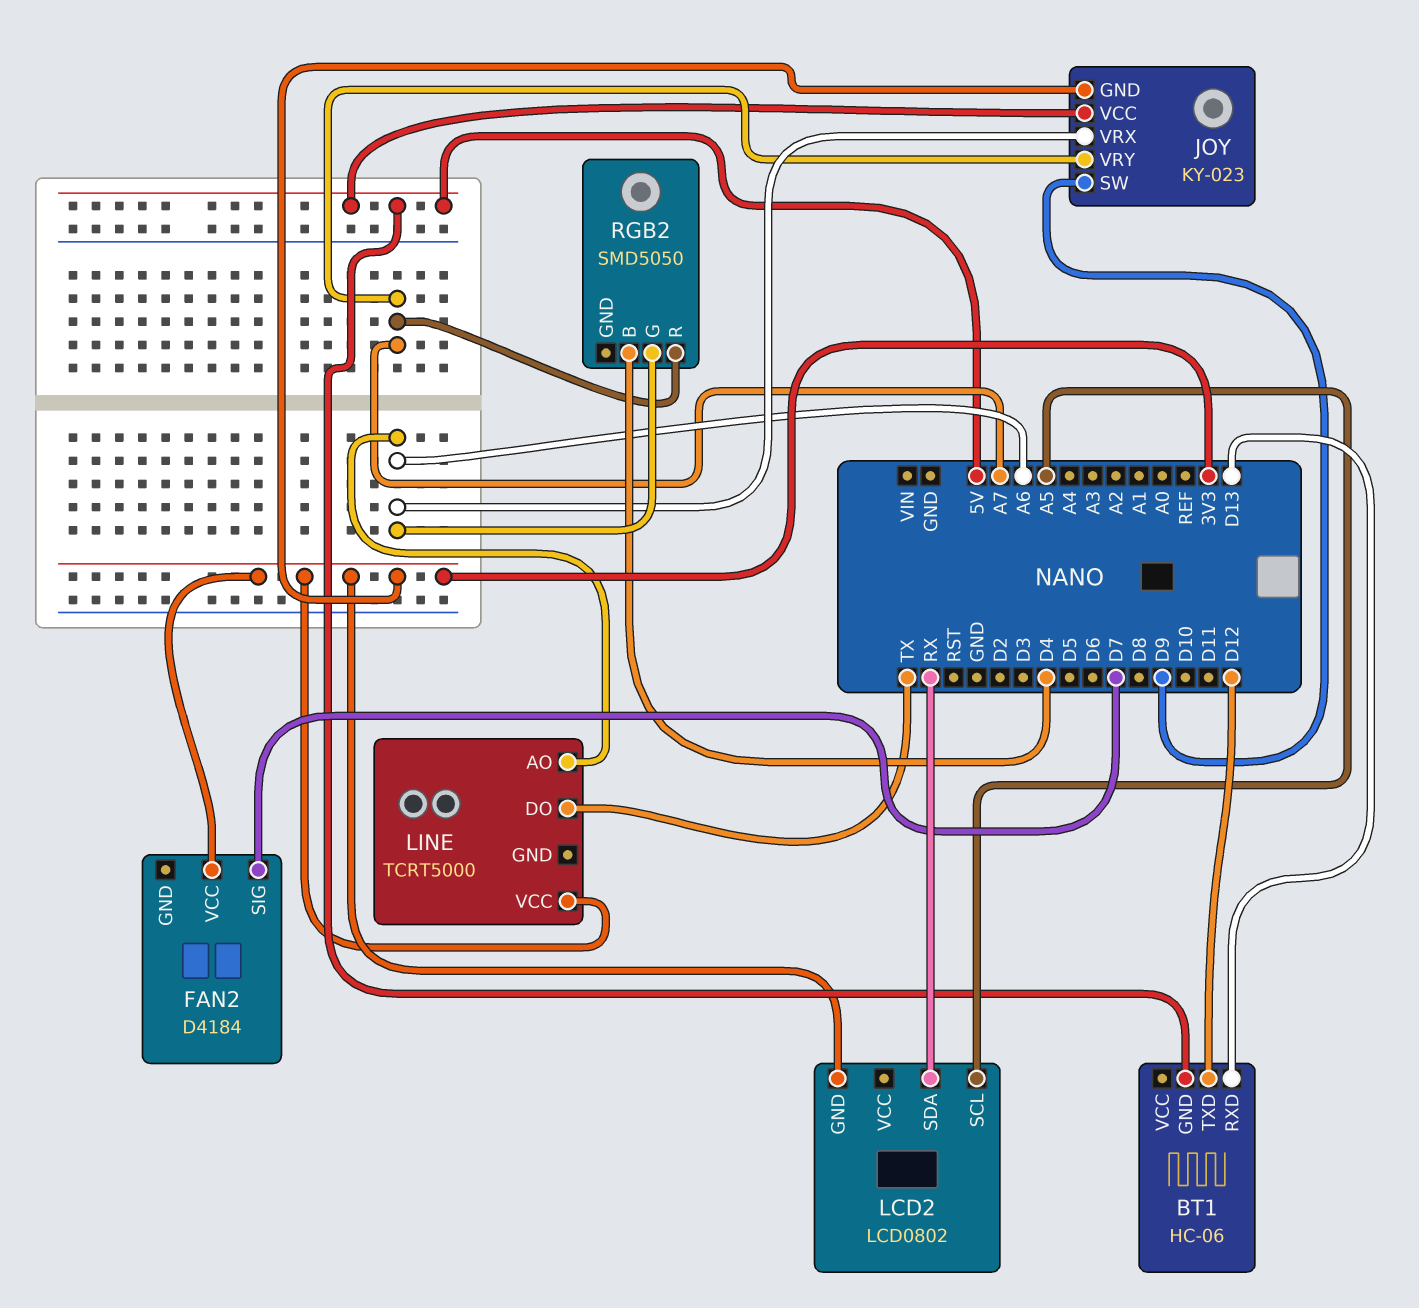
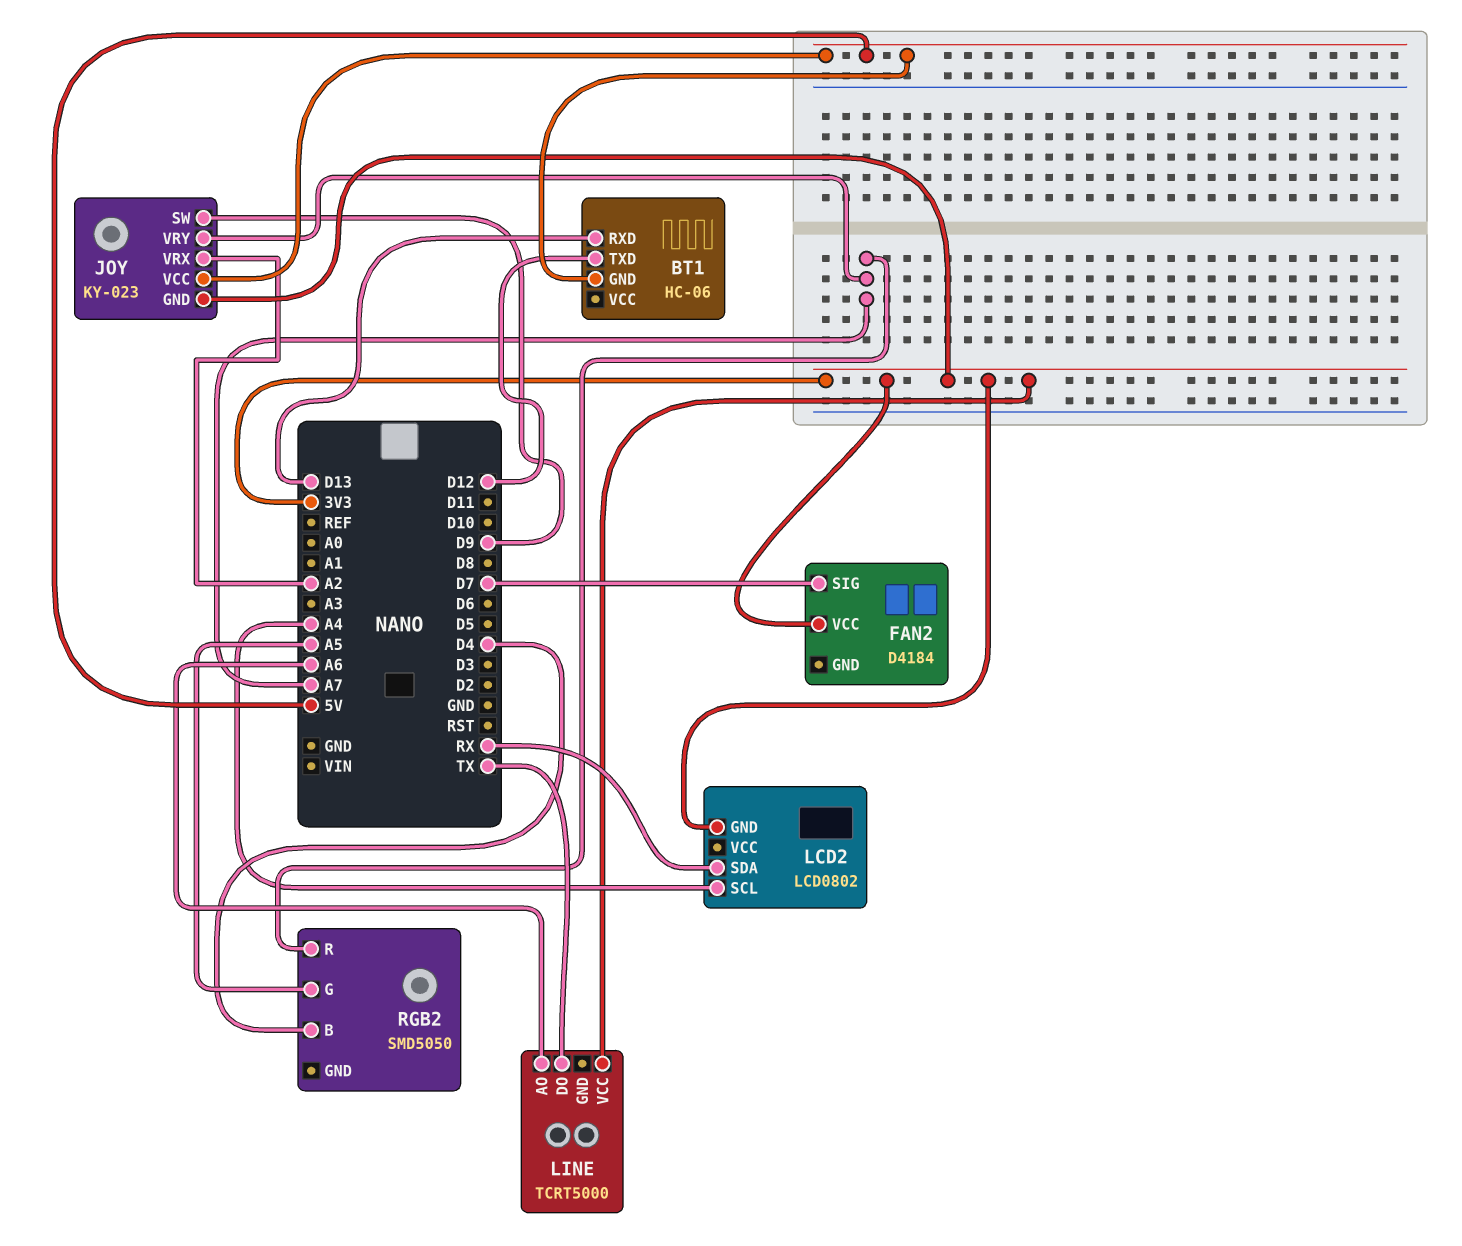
JOY pin VRX: A6 -> A2
LCD2 pin SCL: A5 -> A4
RGB2 pin G: A6 -> A5

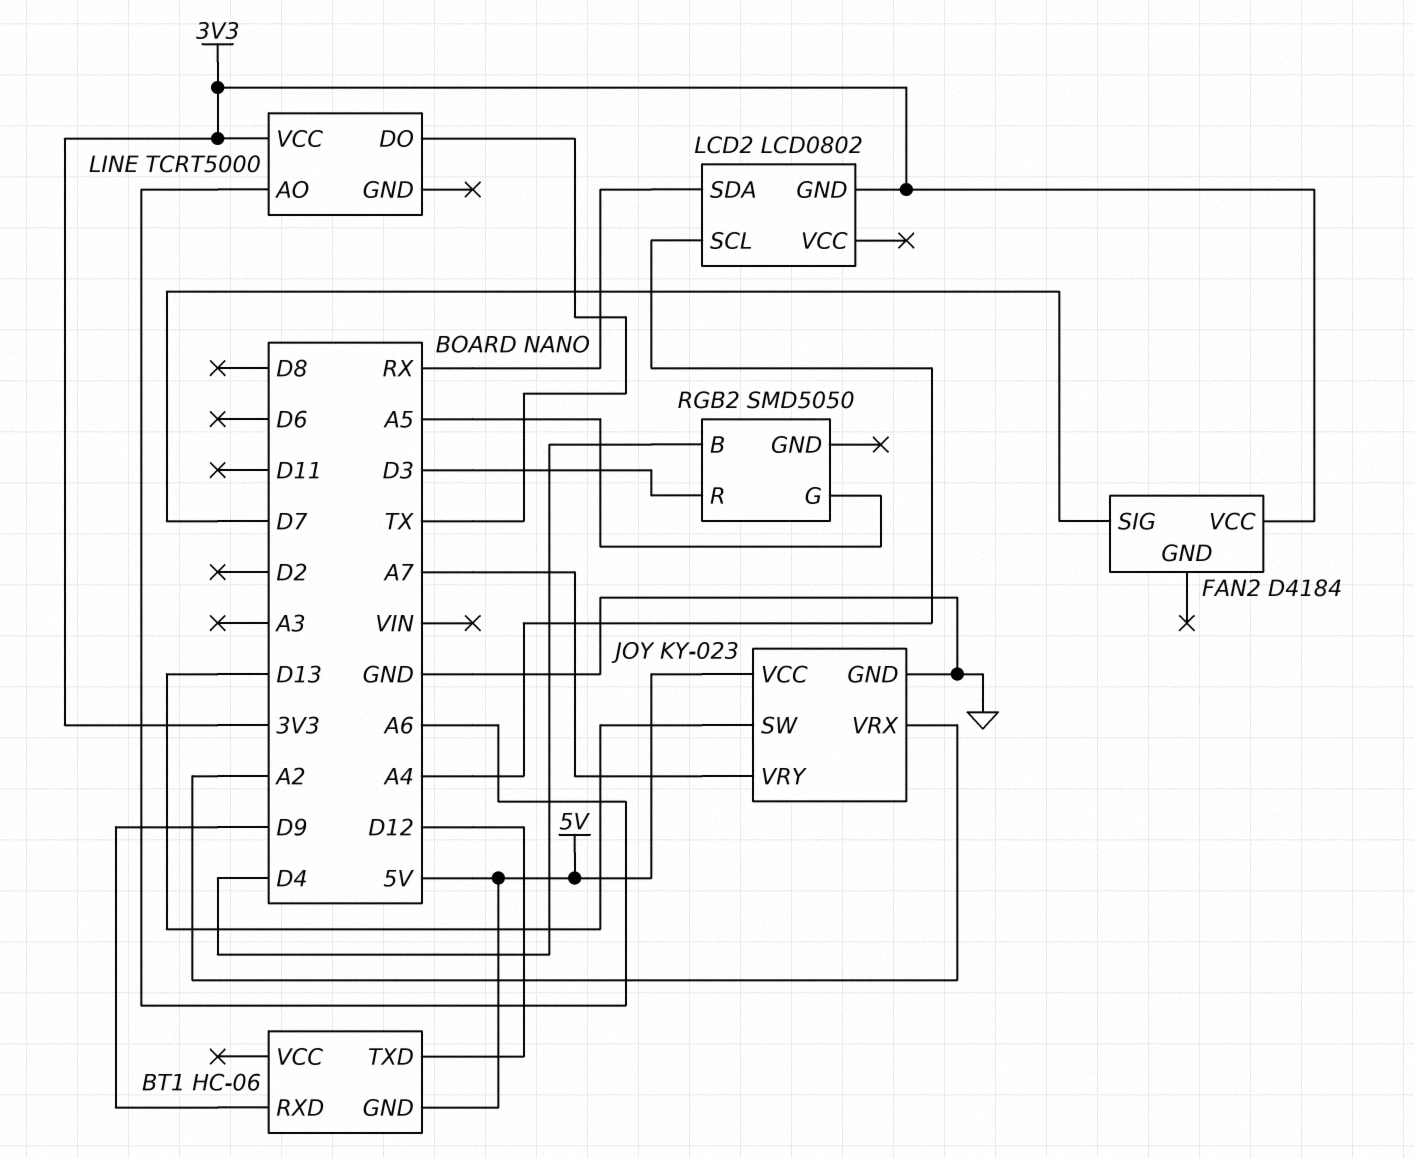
BT1 pin RXD: D13 -> D9
JOY pin GND: 3V3 -> GND
JOY pin SW: D9 -> D13
RGB2 pin R: A7 -> D3

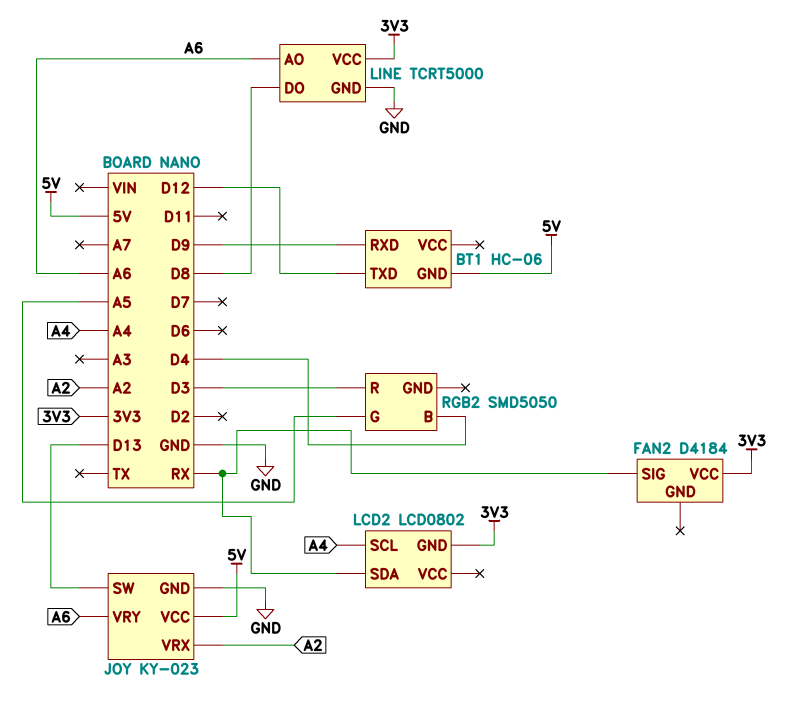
FAN2 pin SIG: D7 -> RX
JOY pin VRY: A7 -> A6
LINE pin DO: TX -> D8
LINE pin GND: none -> GND

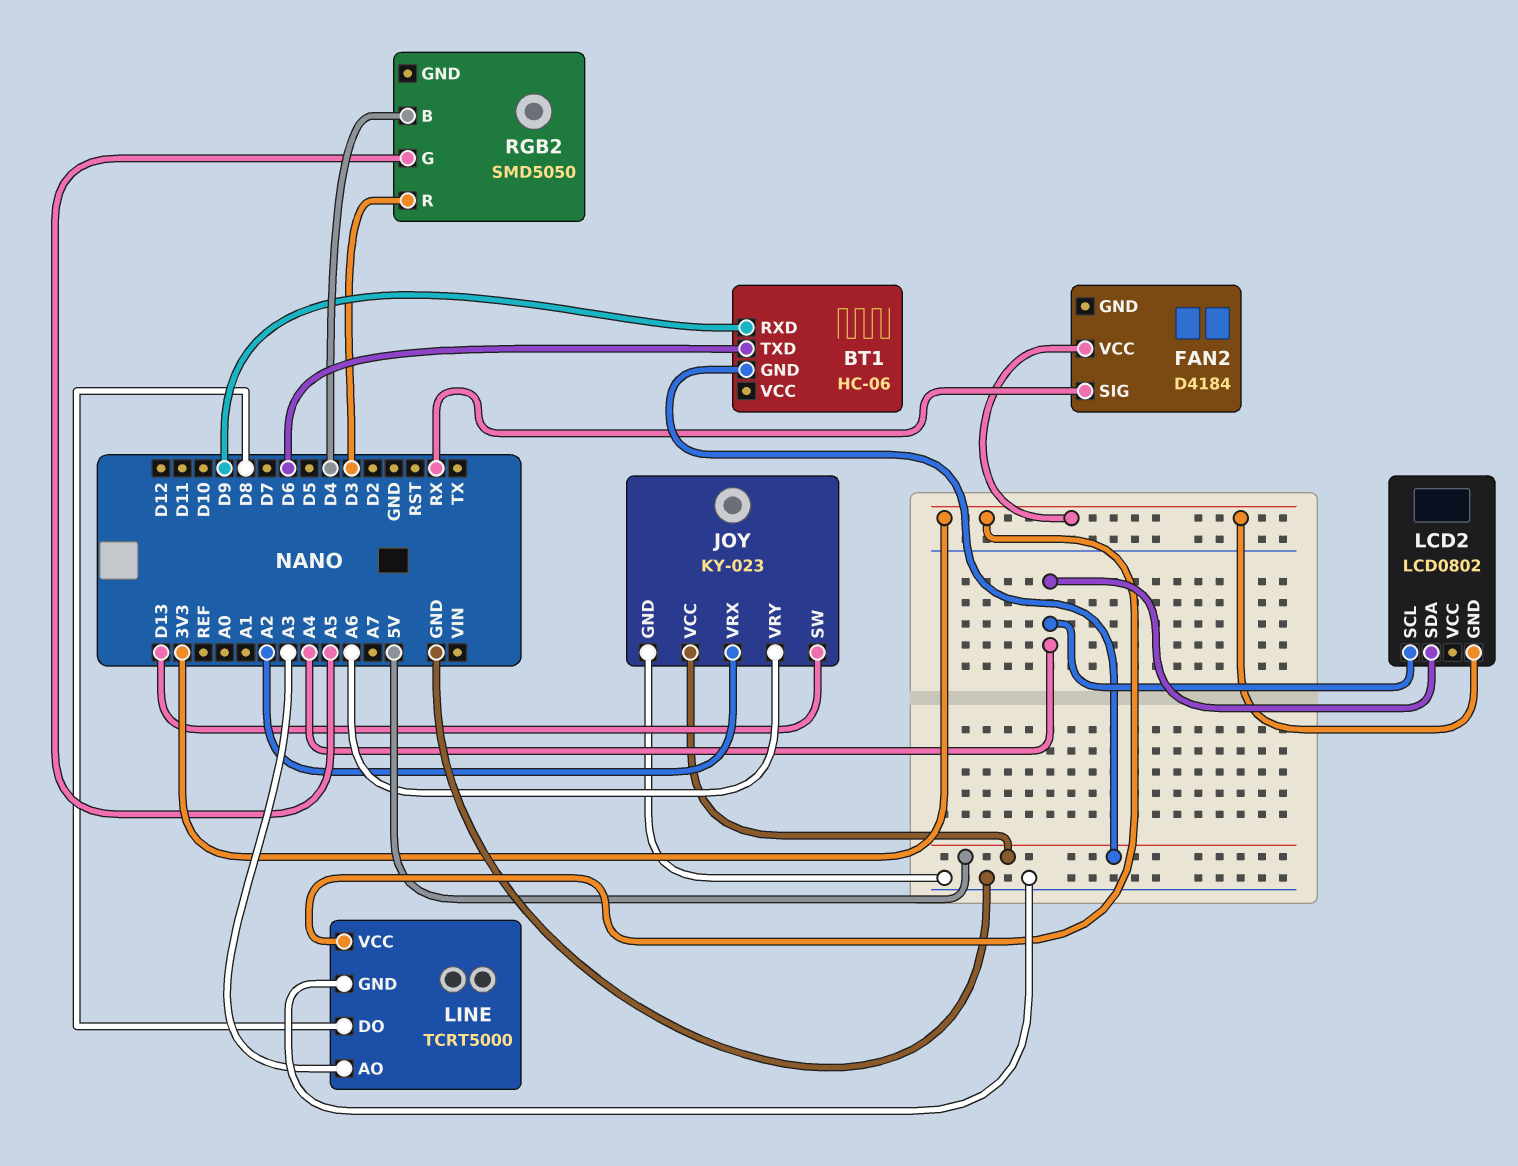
BT1 pin TXD: D12 -> D6
LCD2 pin SDA: RX -> A4
LINE pin AO: A6 -> A3

